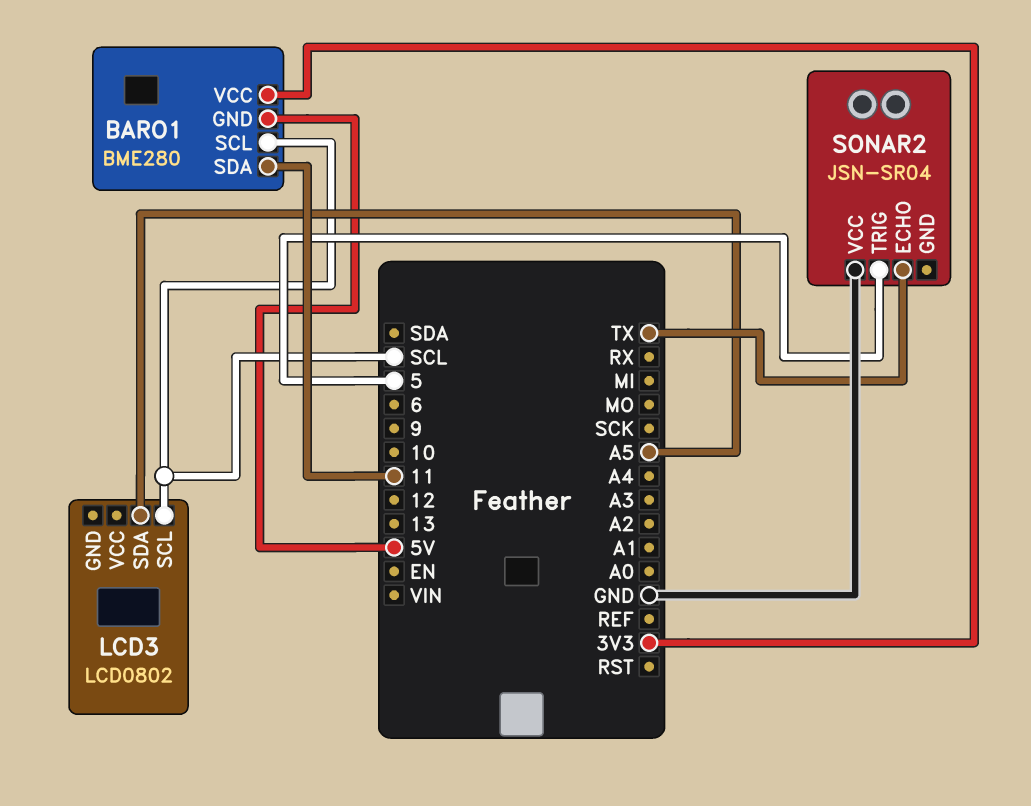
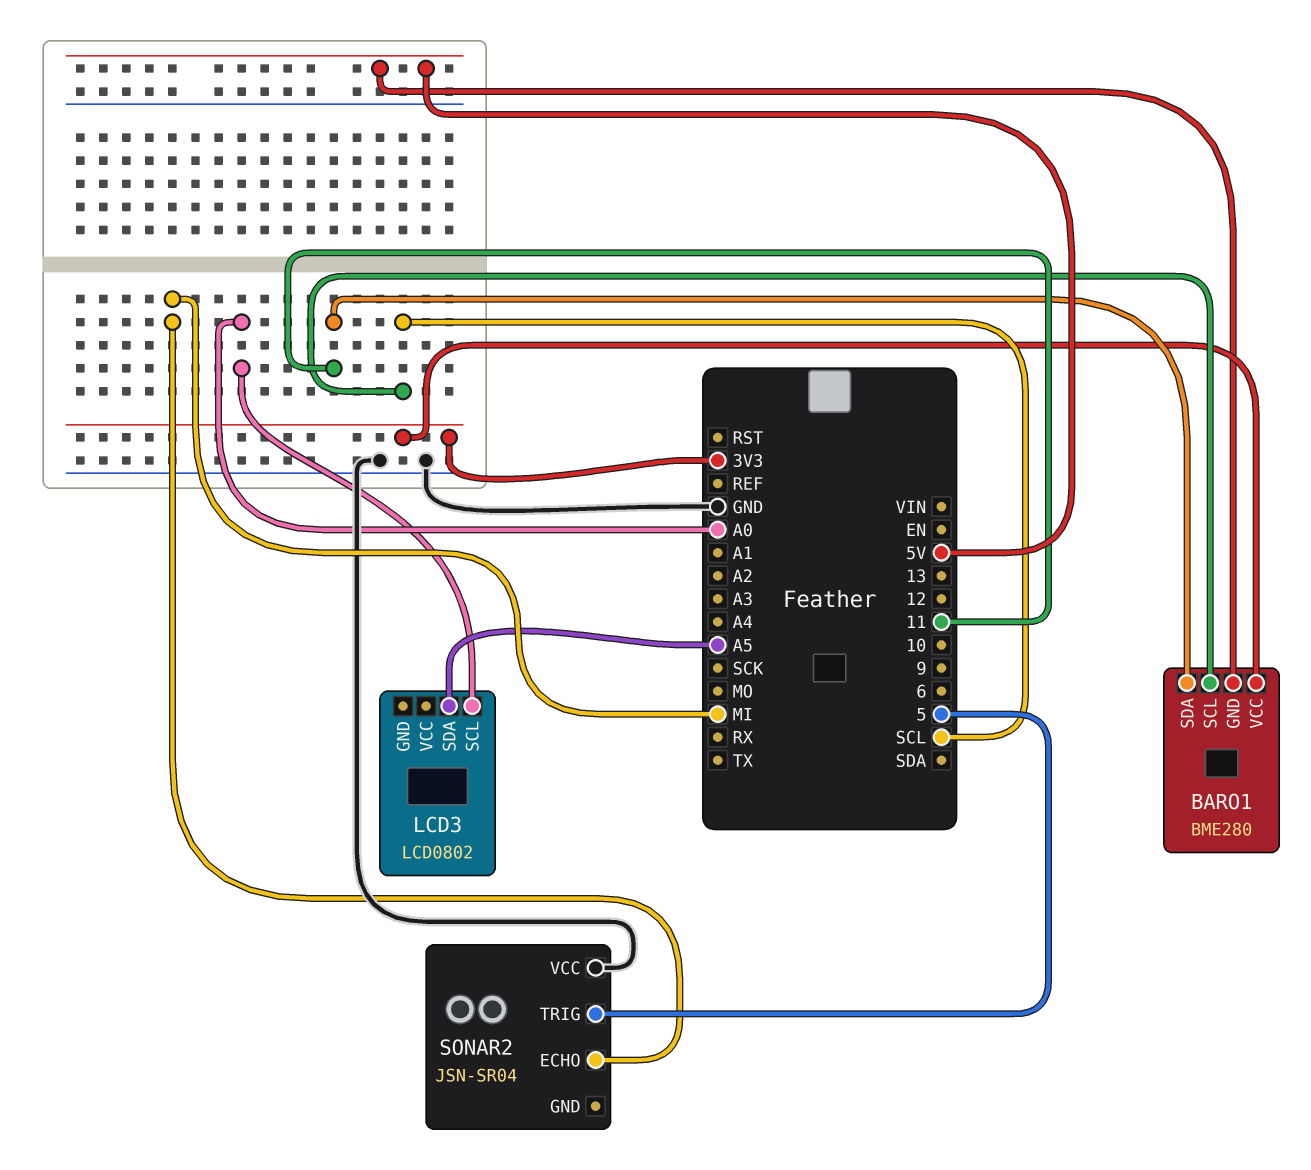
LCD3 pin SCL: SCL -> A0
SONAR2 pin ECHO: TX -> MI

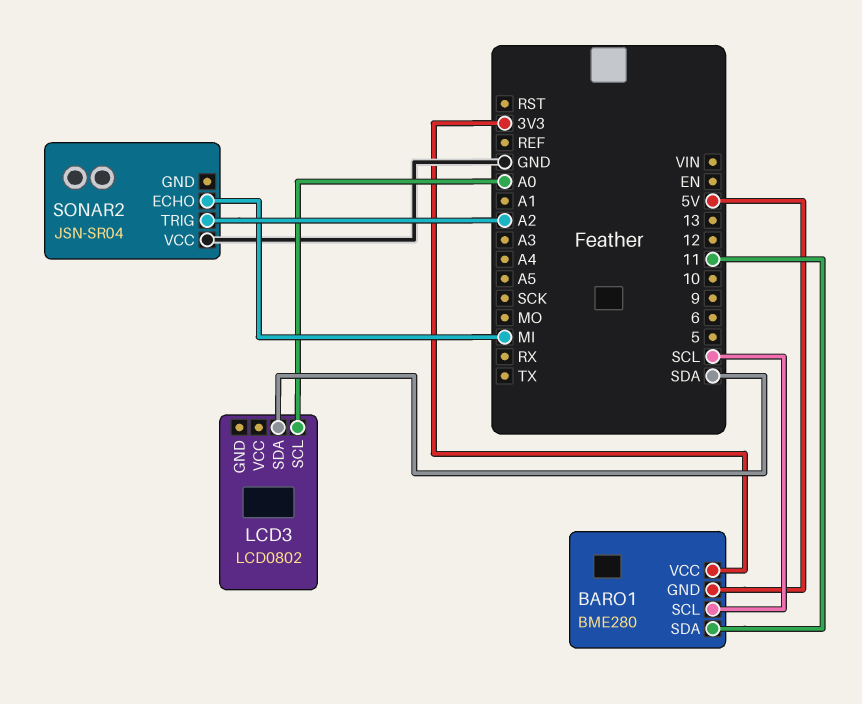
LCD3 pin SDA: A5 -> SDA
SONAR2 pin TRIG: 5 -> A2

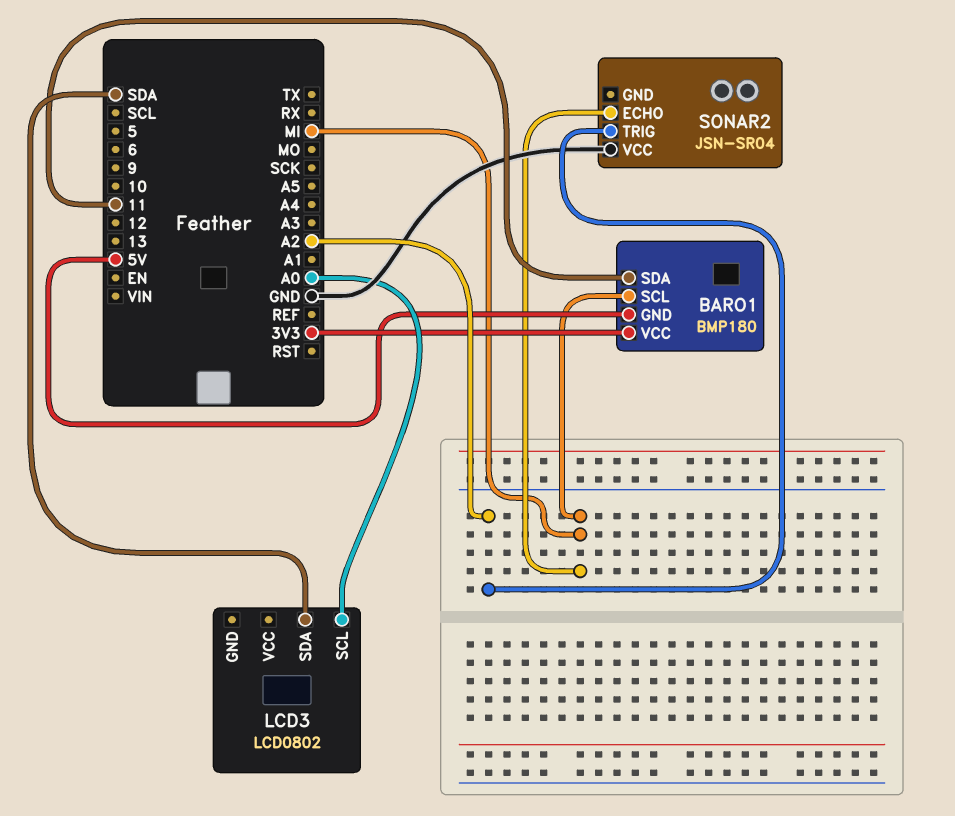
BARO1: BME280 -> BMP180
BARO1 pin SCL: SCL -> MI

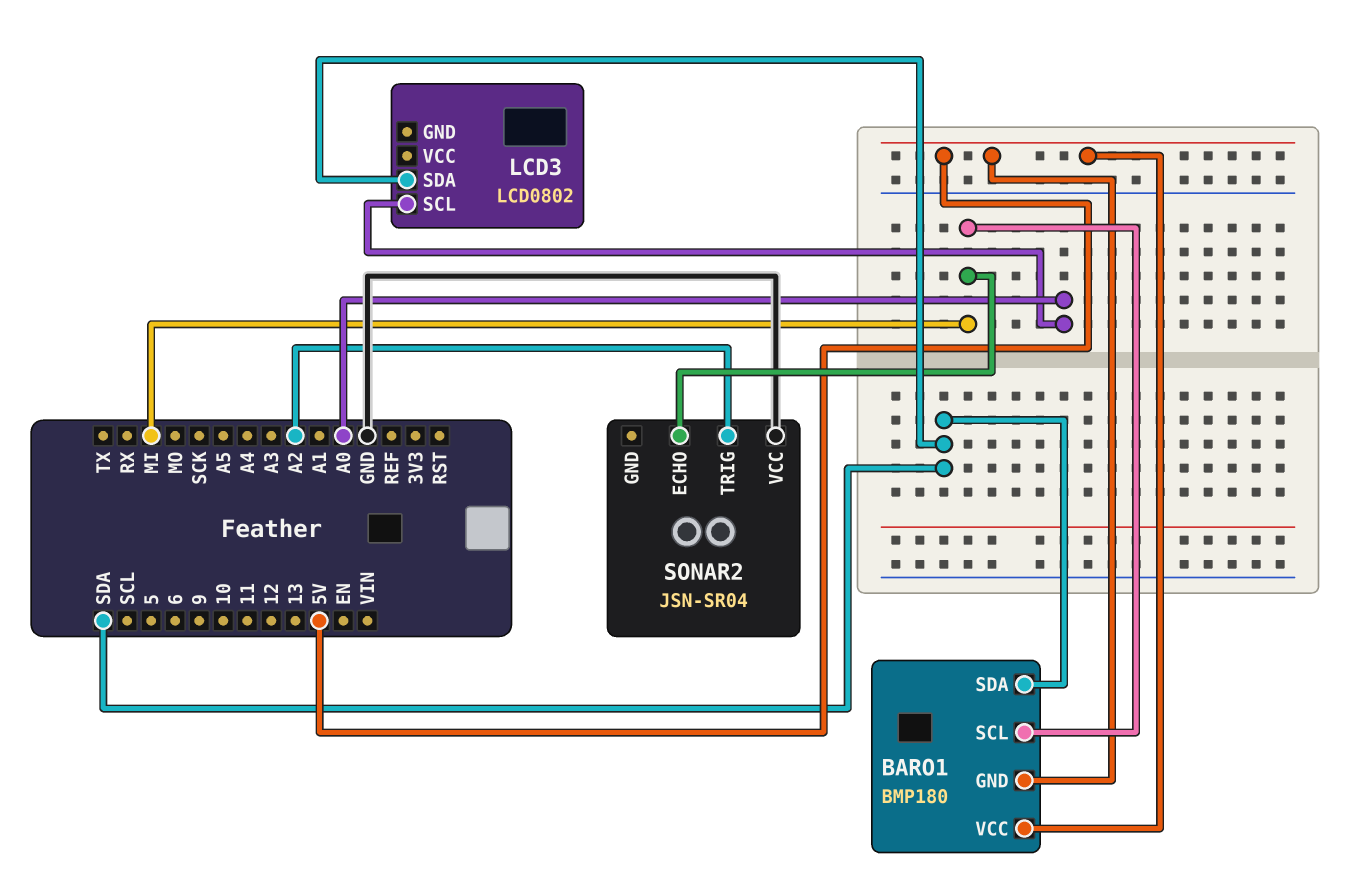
BARO1 pin SDA: 11 -> SDA
BARO1 pin VCC: 3V3 -> 5V

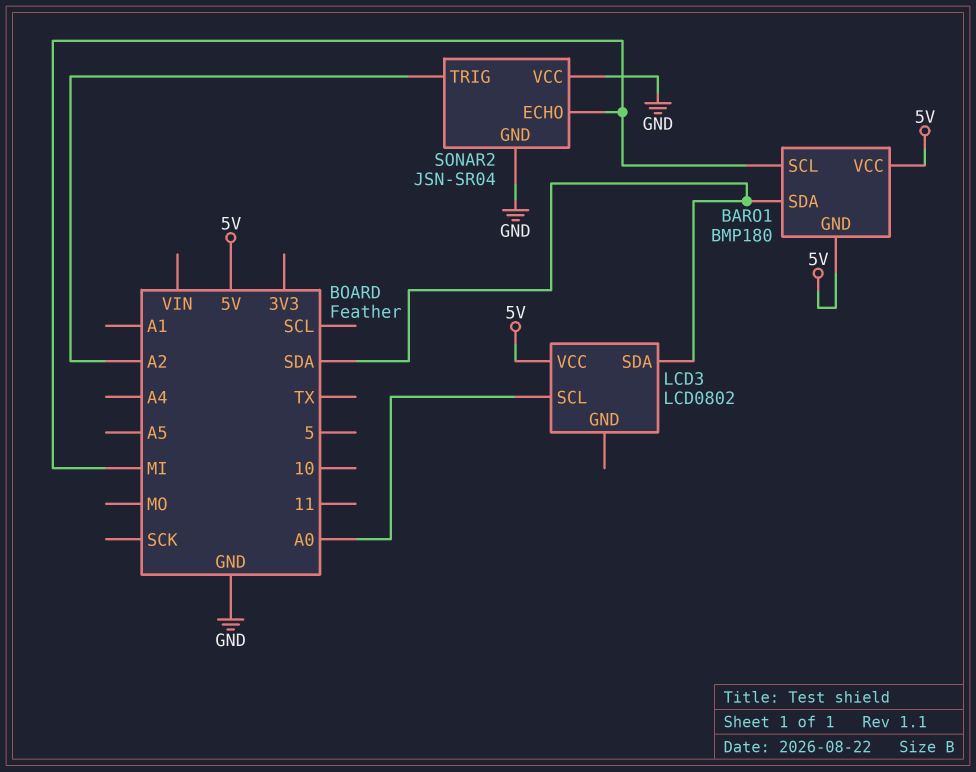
LCD3 pin VCC: none -> 5V
SONAR2 pin GND: none -> GND

